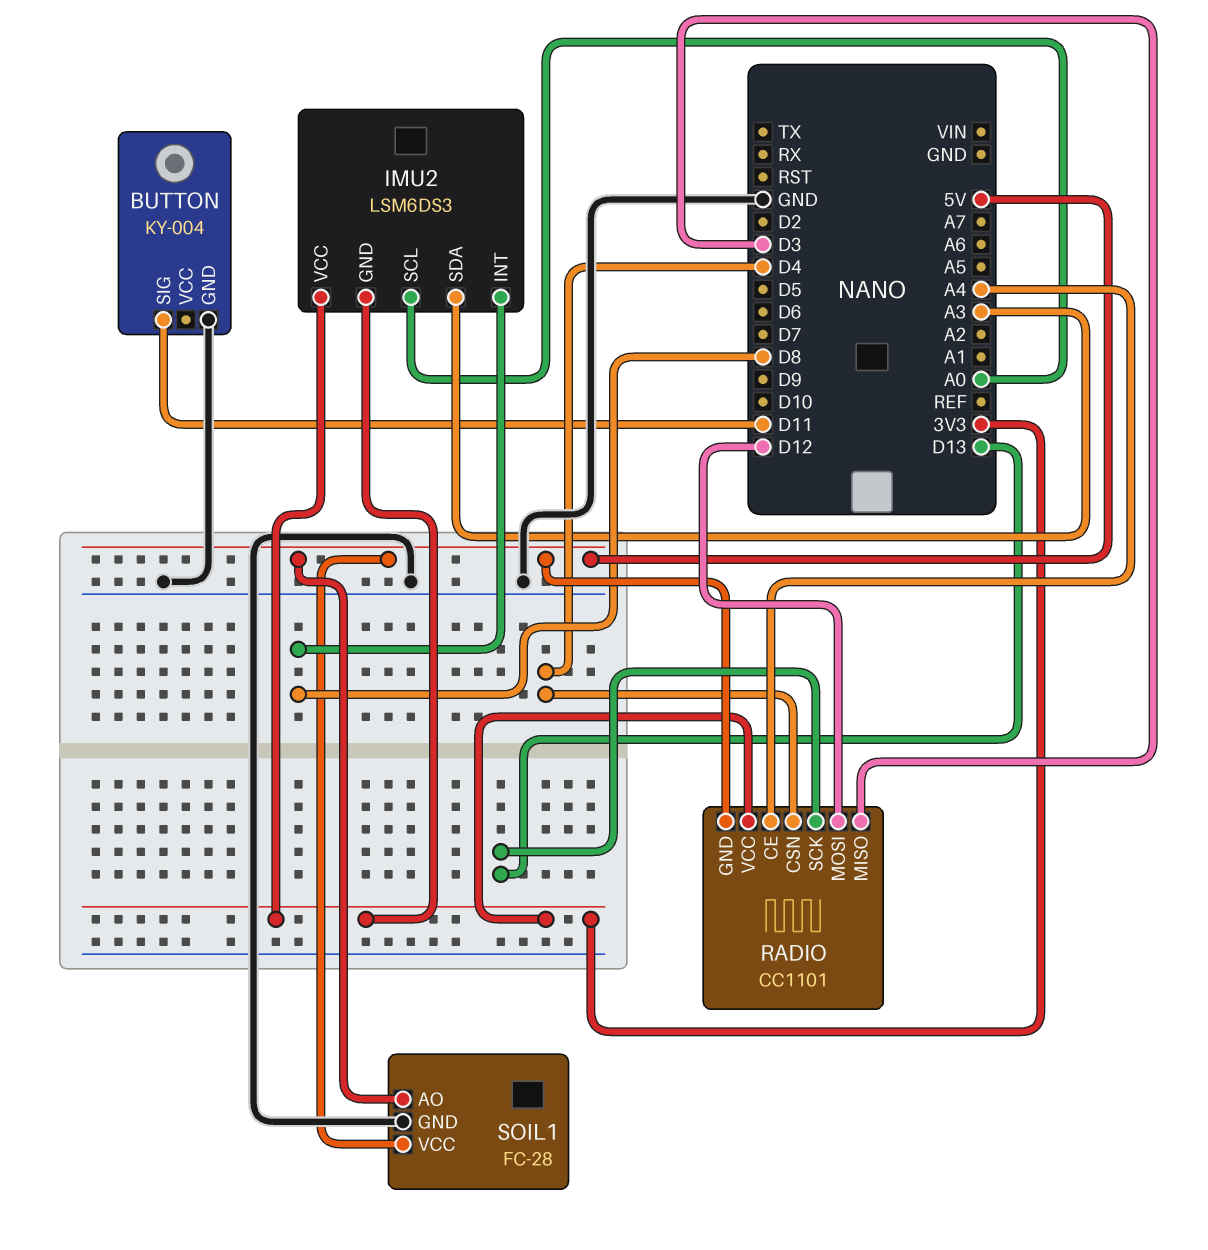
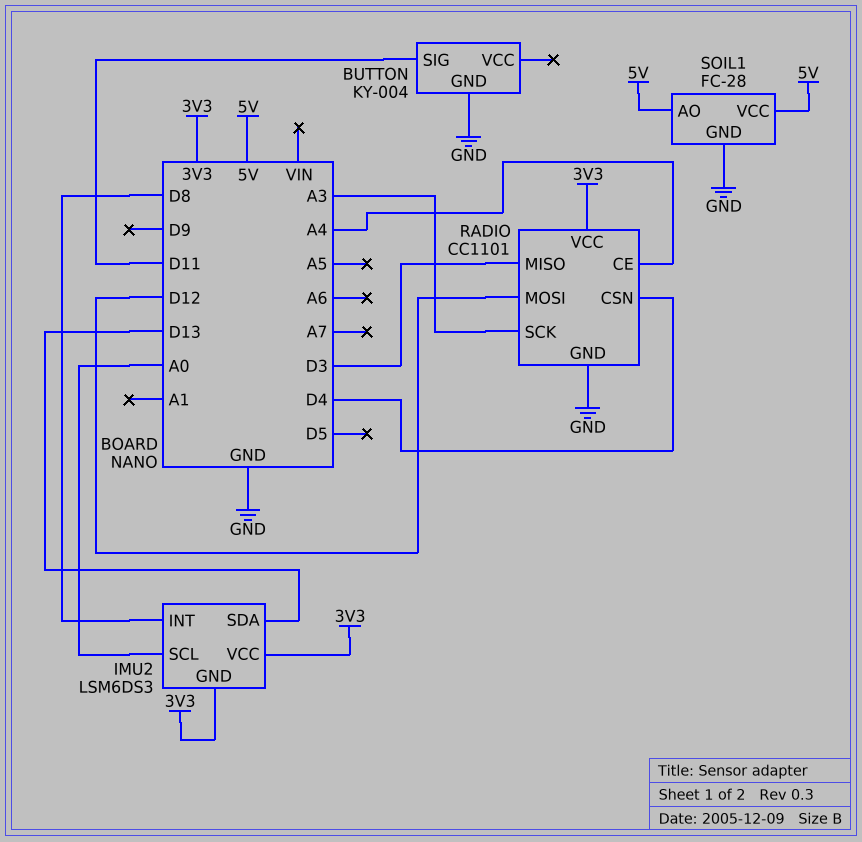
IMU2 pin SDA: A3 -> D13
RADIO pin GND: 5V -> GND
RADIO pin SCK: D13 -> A3

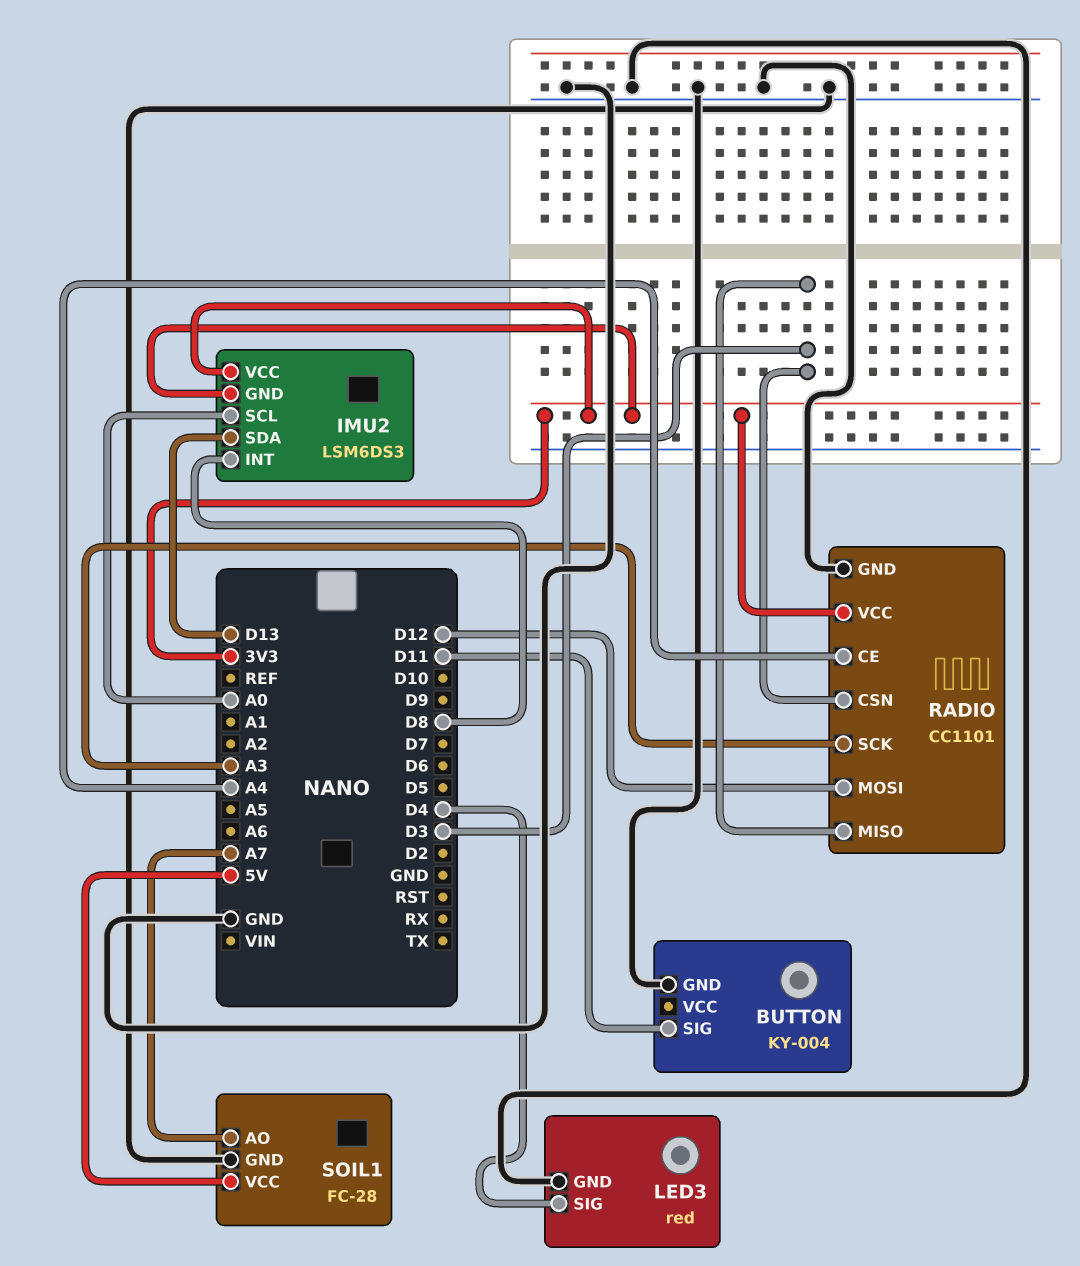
LED3: none -> red
LED3 pin GND: none -> GND
LED3 pin SIG: none -> D4
RADIO pin CSN: D4 -> D3
SOIL1 pin AO: 5V -> A7

